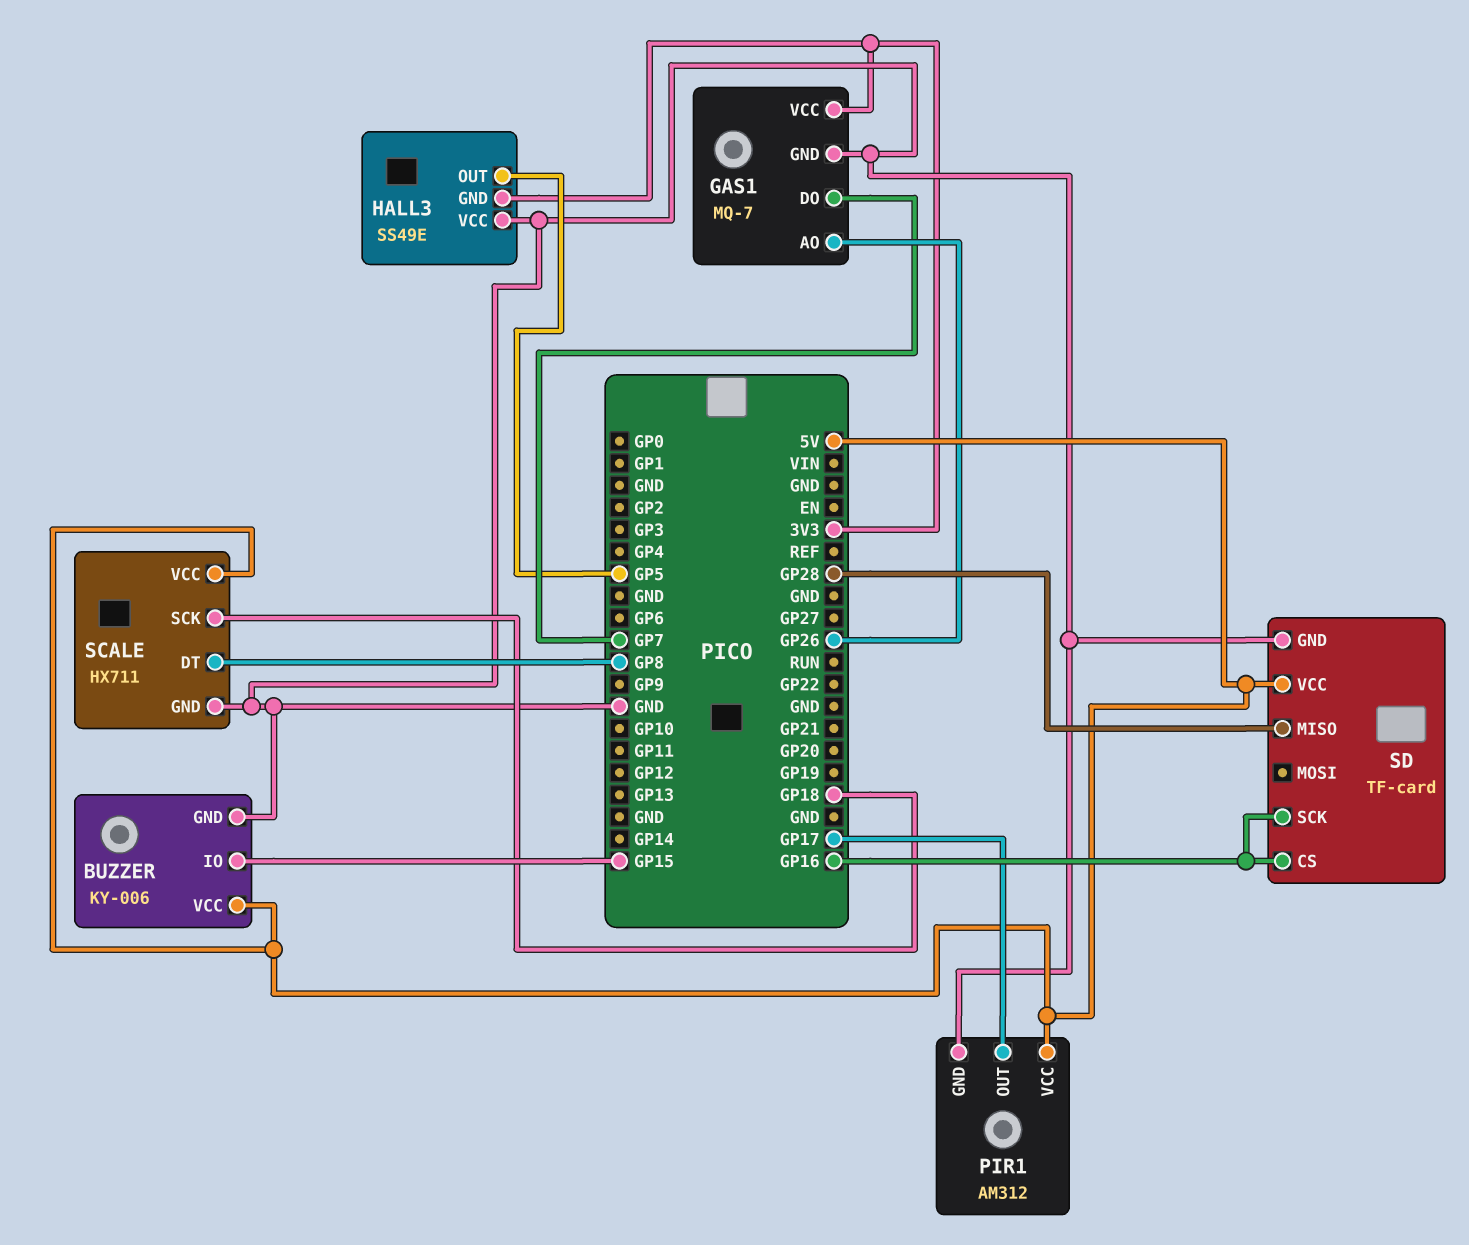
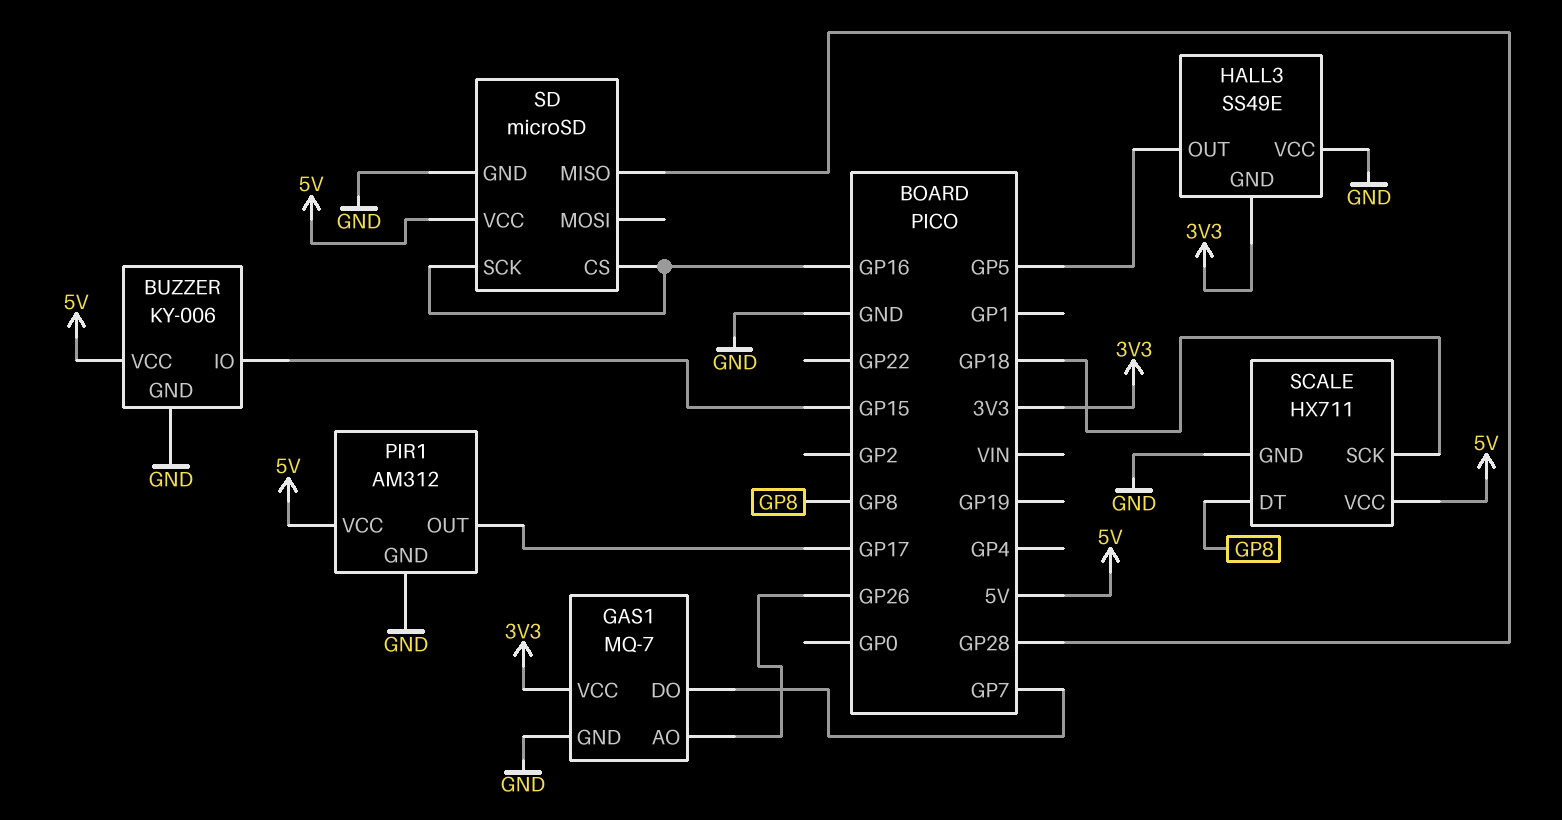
SD: TF-card -> microSD

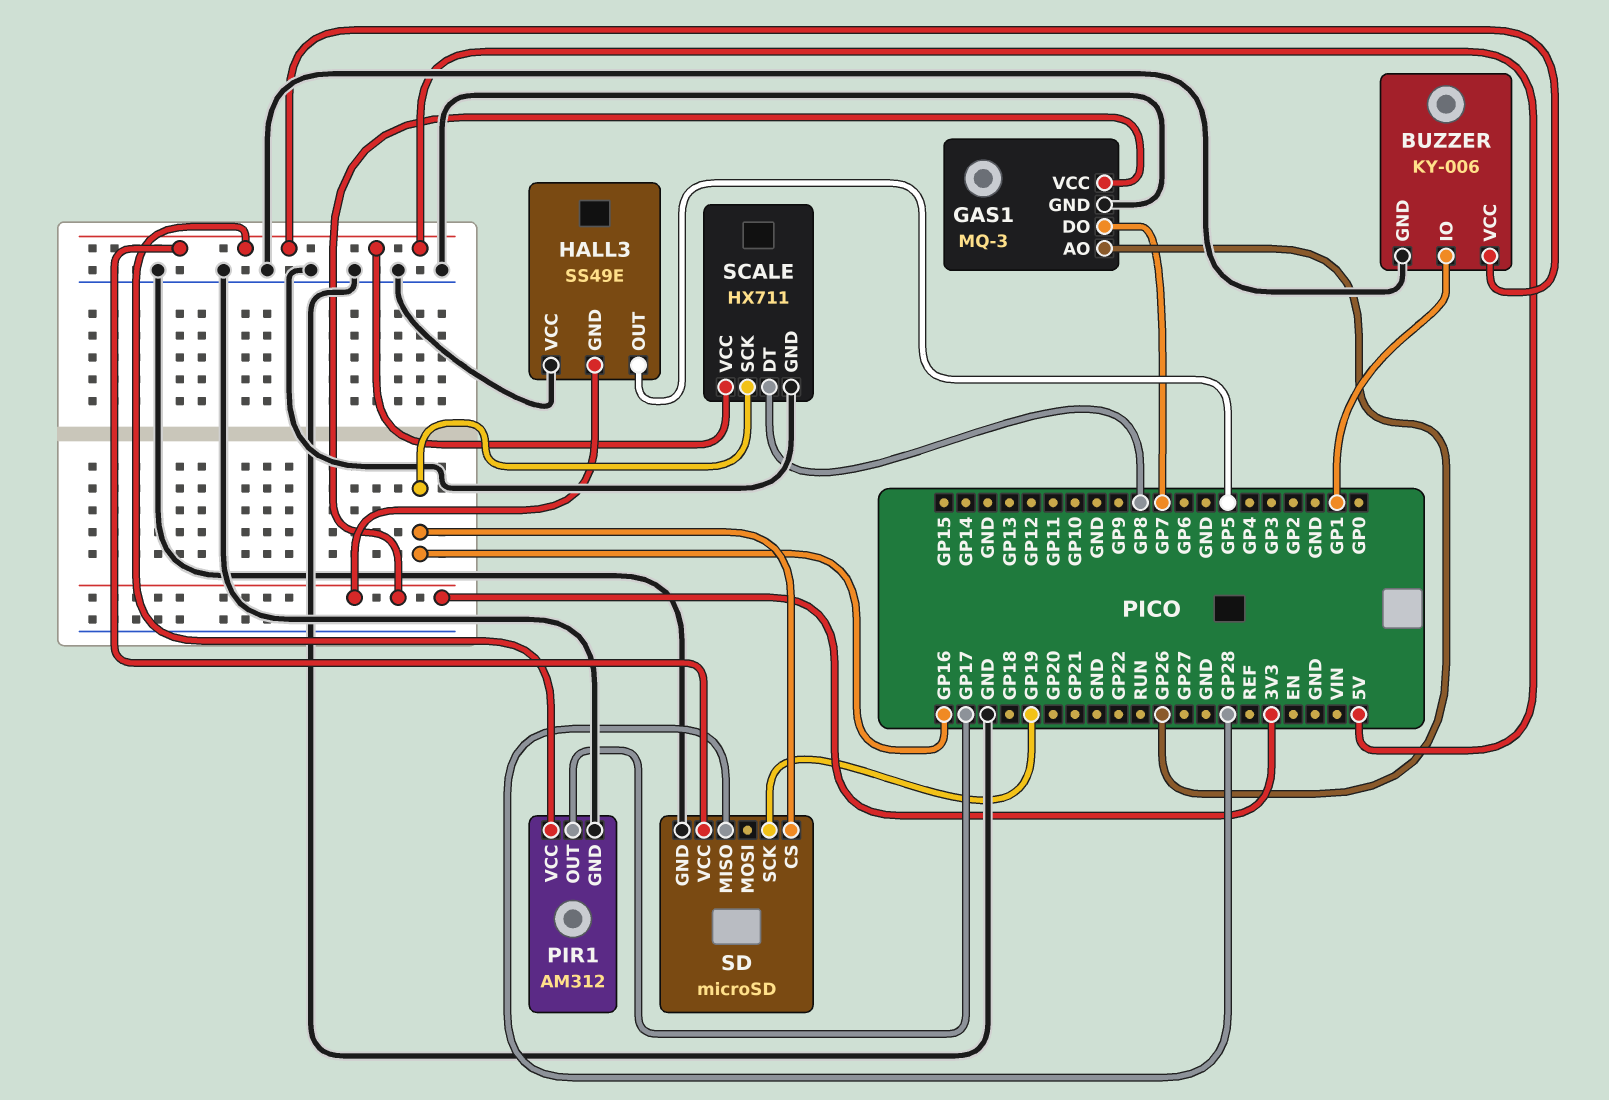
BUZZER pin IO: GP15 -> GP1
GAS1: MQ-7 -> MQ-3
SCALE pin SCK: GP18 -> GP16
SD pin SCK: GP16 -> GP19

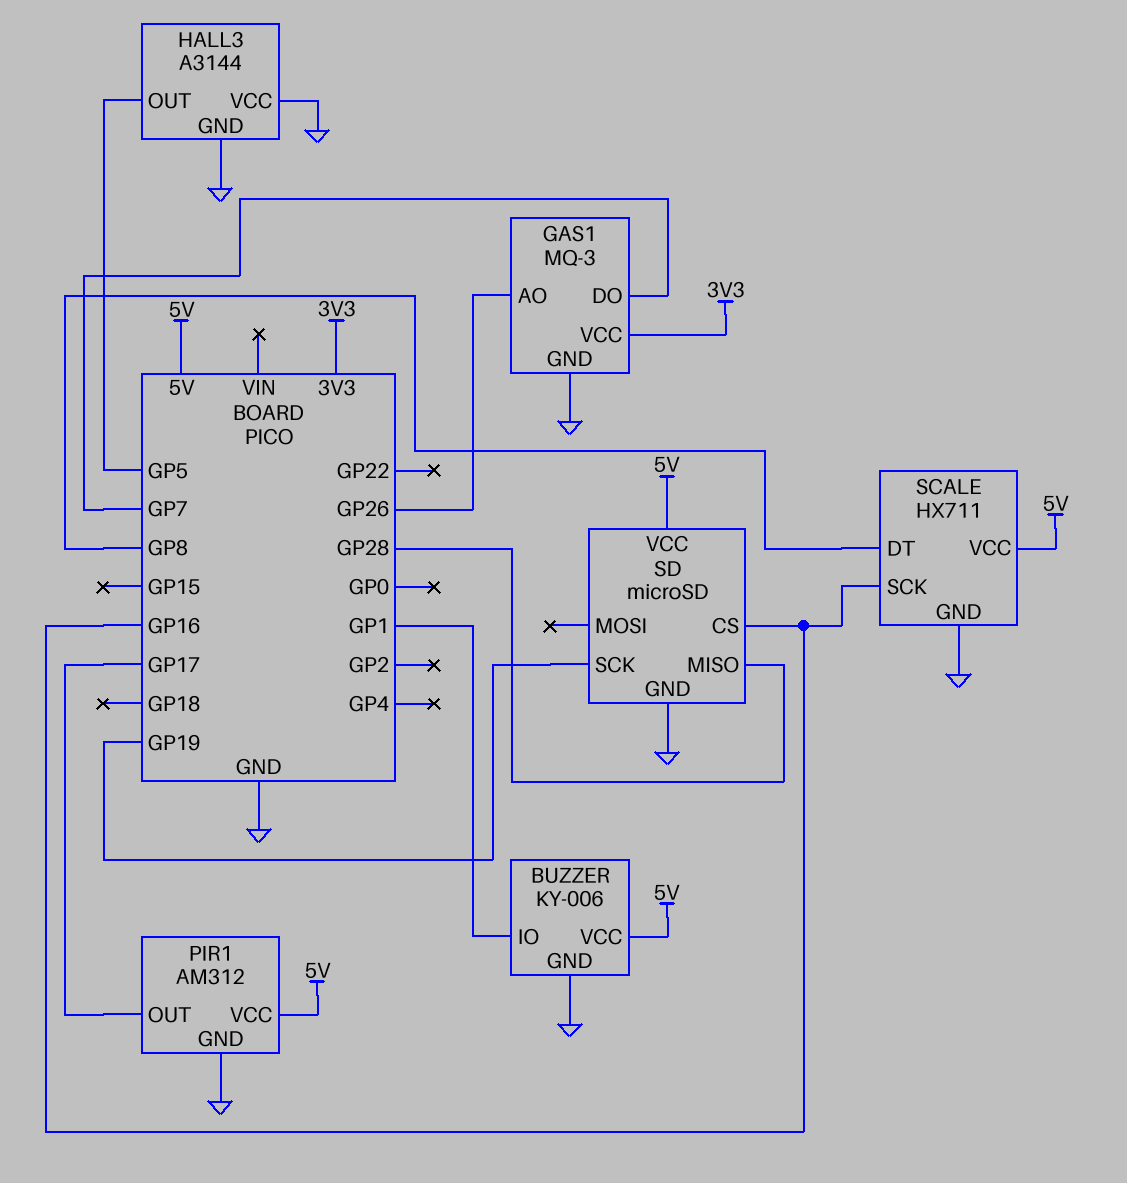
HALL3: SS49E -> A3144
HALL3 pin GND: 3V3 -> GND

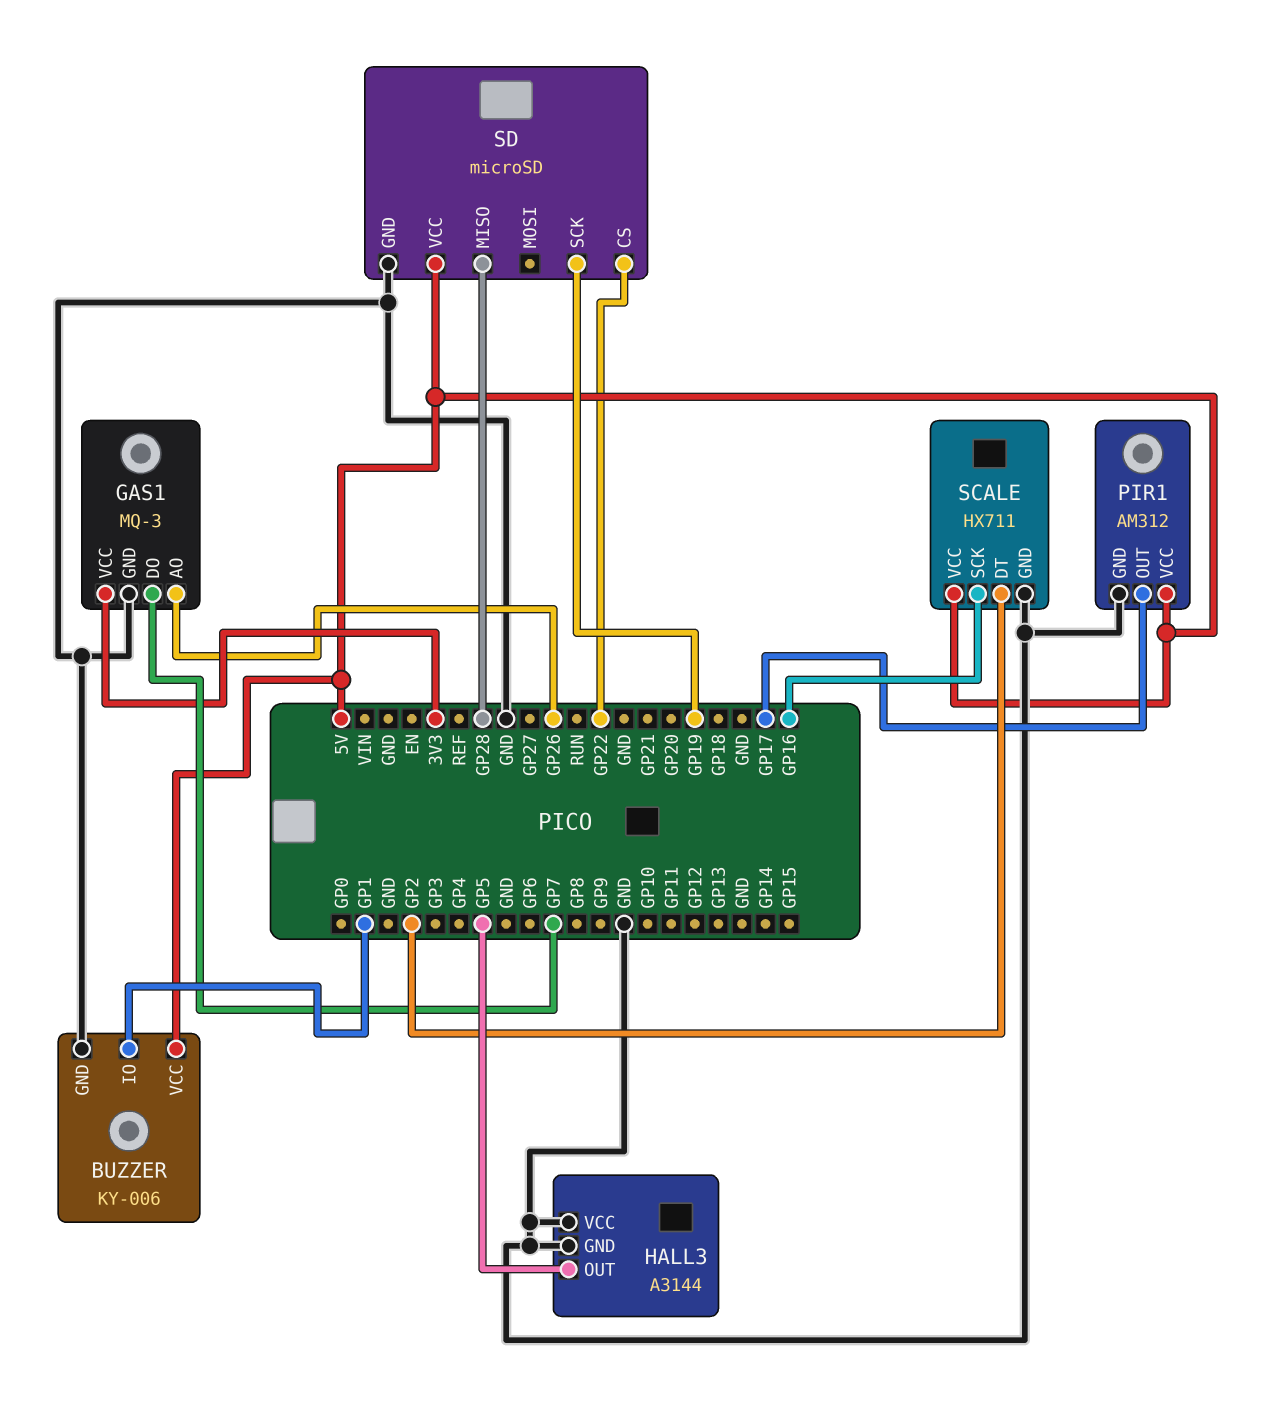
SCALE pin DT: GP8 -> GP2
SD pin CS: GP16 -> GP22

